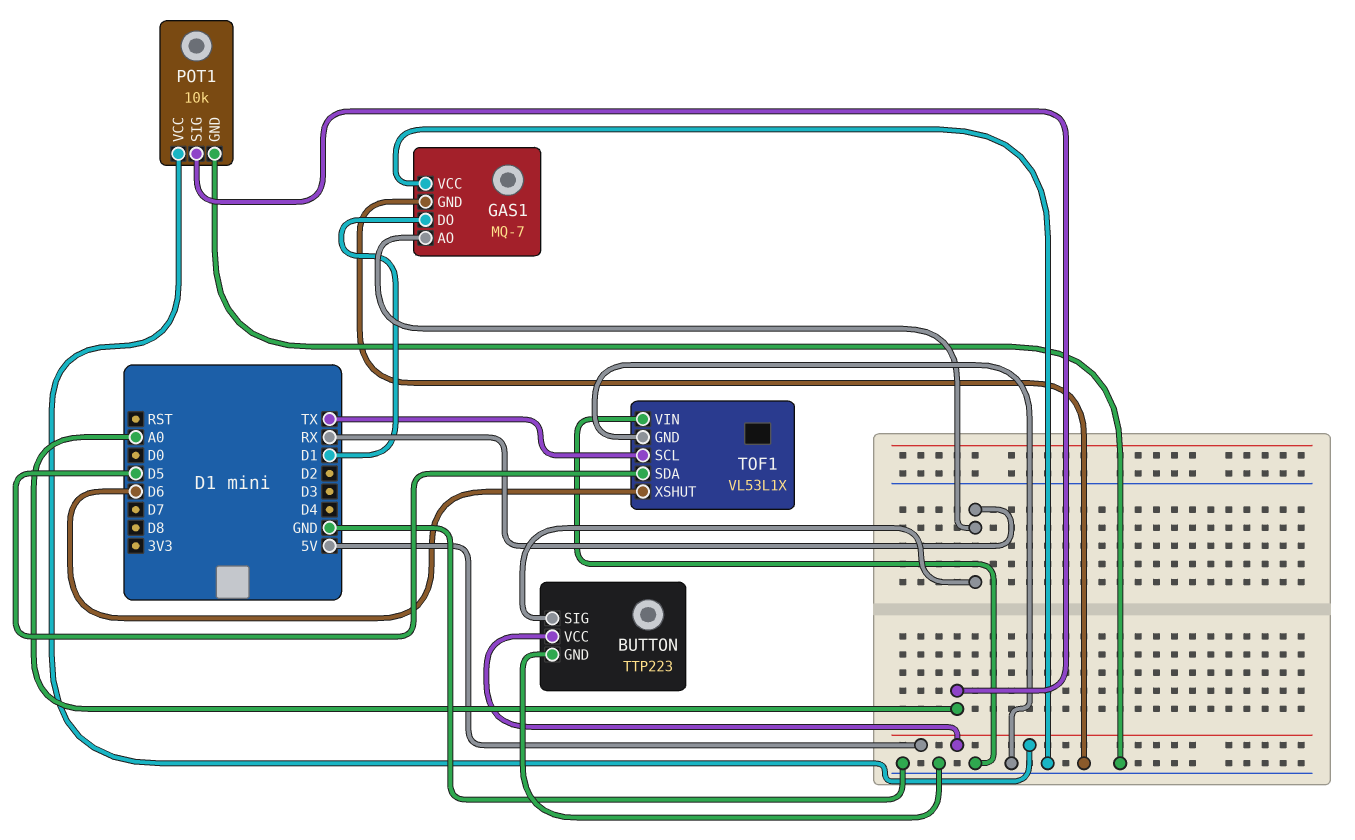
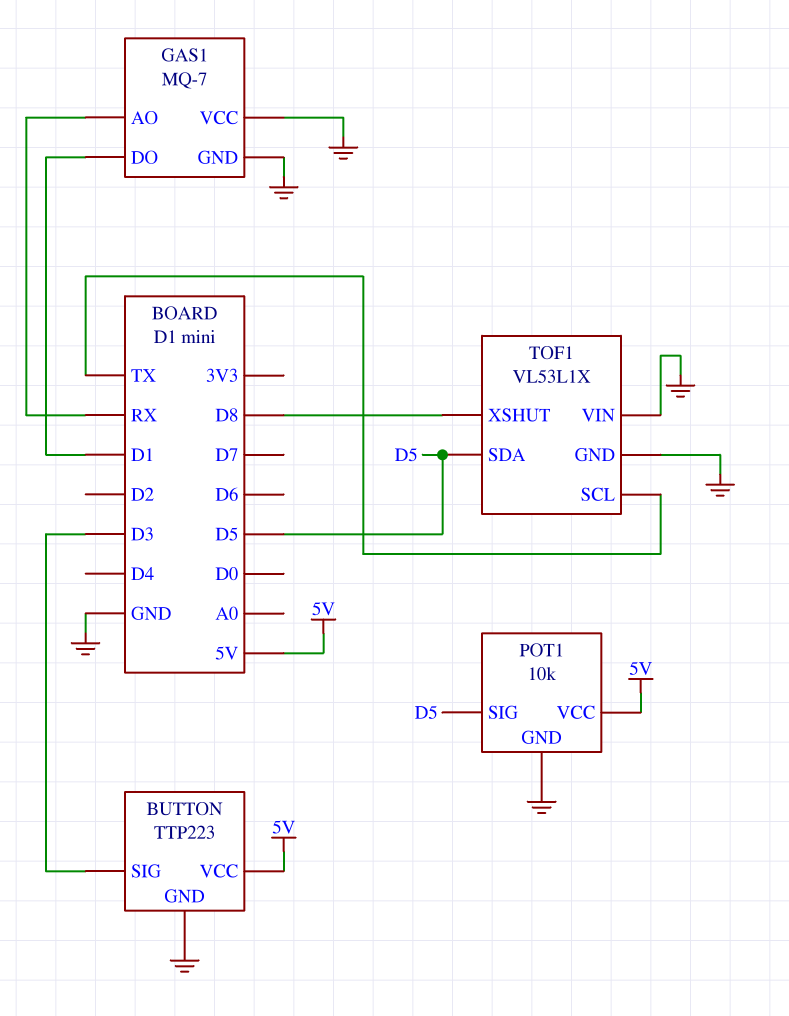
BUTTON pin SIG: RX -> D3
POT1 pin SIG: A0 -> D5
TOF1 pin XSHUT: D6 -> D8

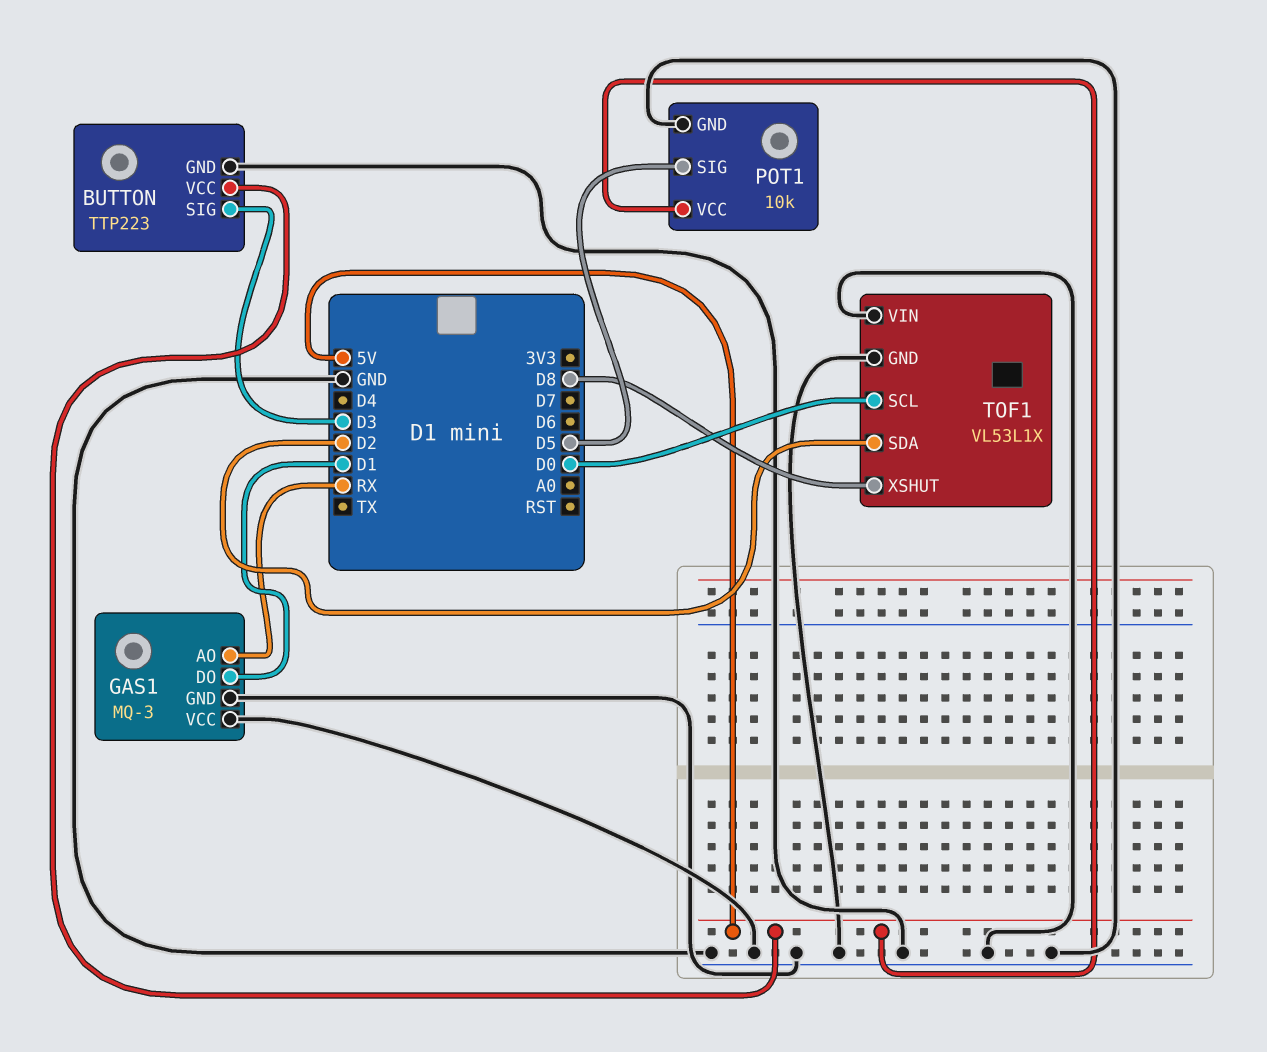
GAS1: MQ-7 -> MQ-3
TOF1 pin SCL: TX -> D0
TOF1 pin SDA: D5 -> D2

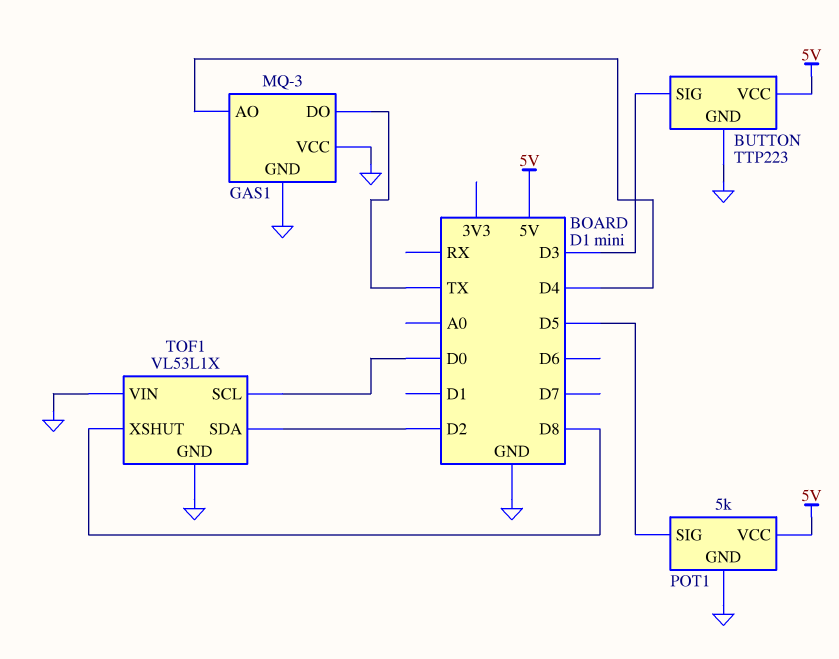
GAS1 pin AO: RX -> D4
GAS1 pin DO: D1 -> TX
POT1: 10k -> 5k

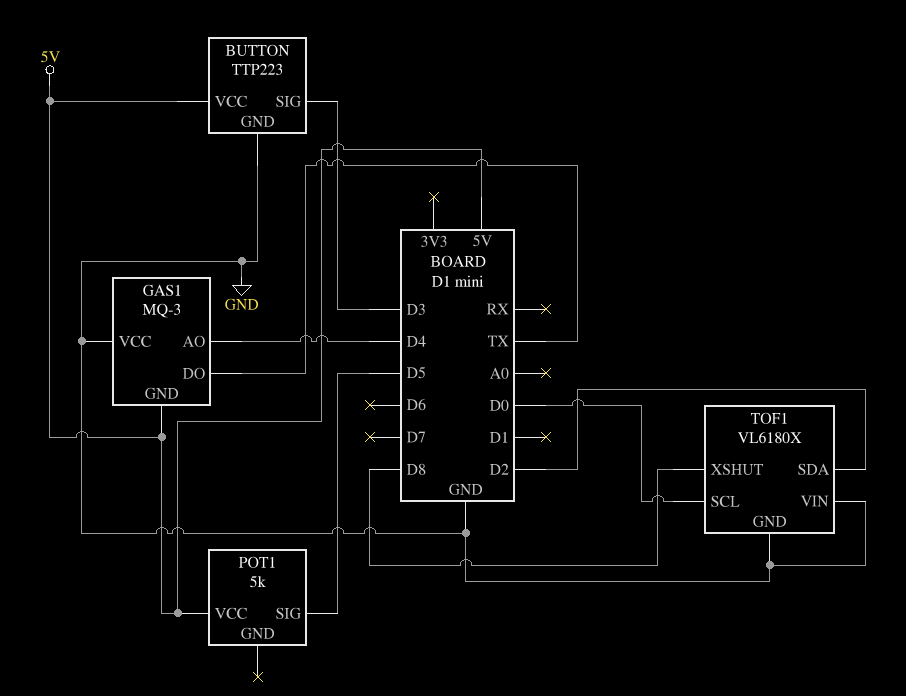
GAS1 pin GND: GND -> 5V
POT1 pin GND: GND -> none
TOF1: VL53L1X -> VL6180X

